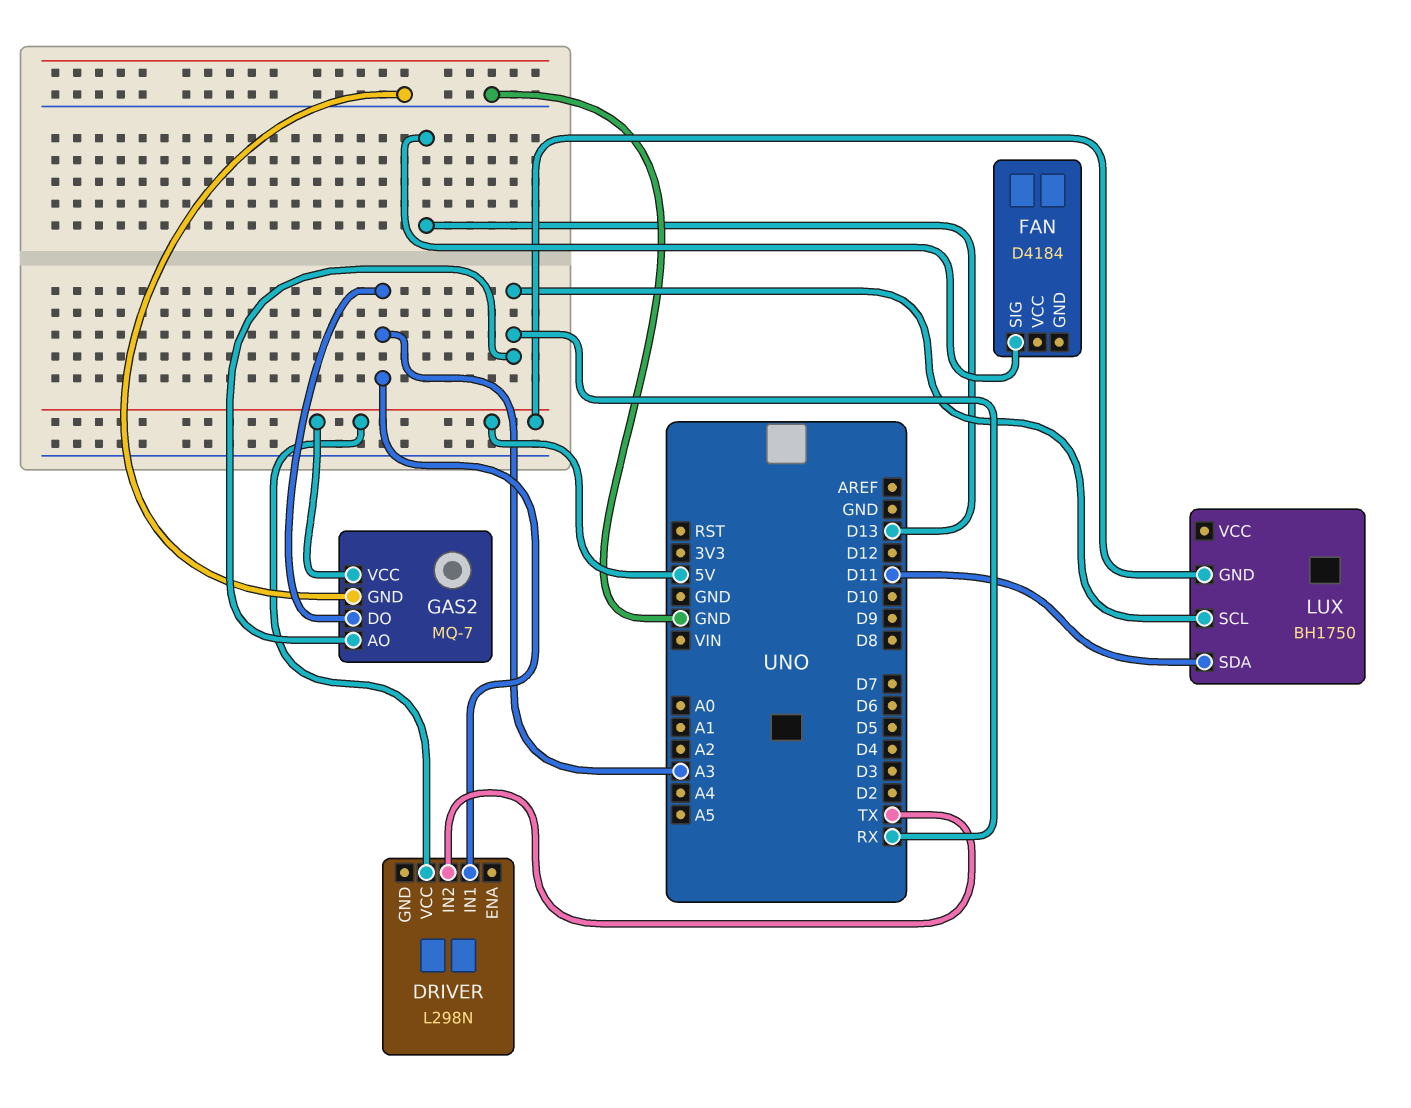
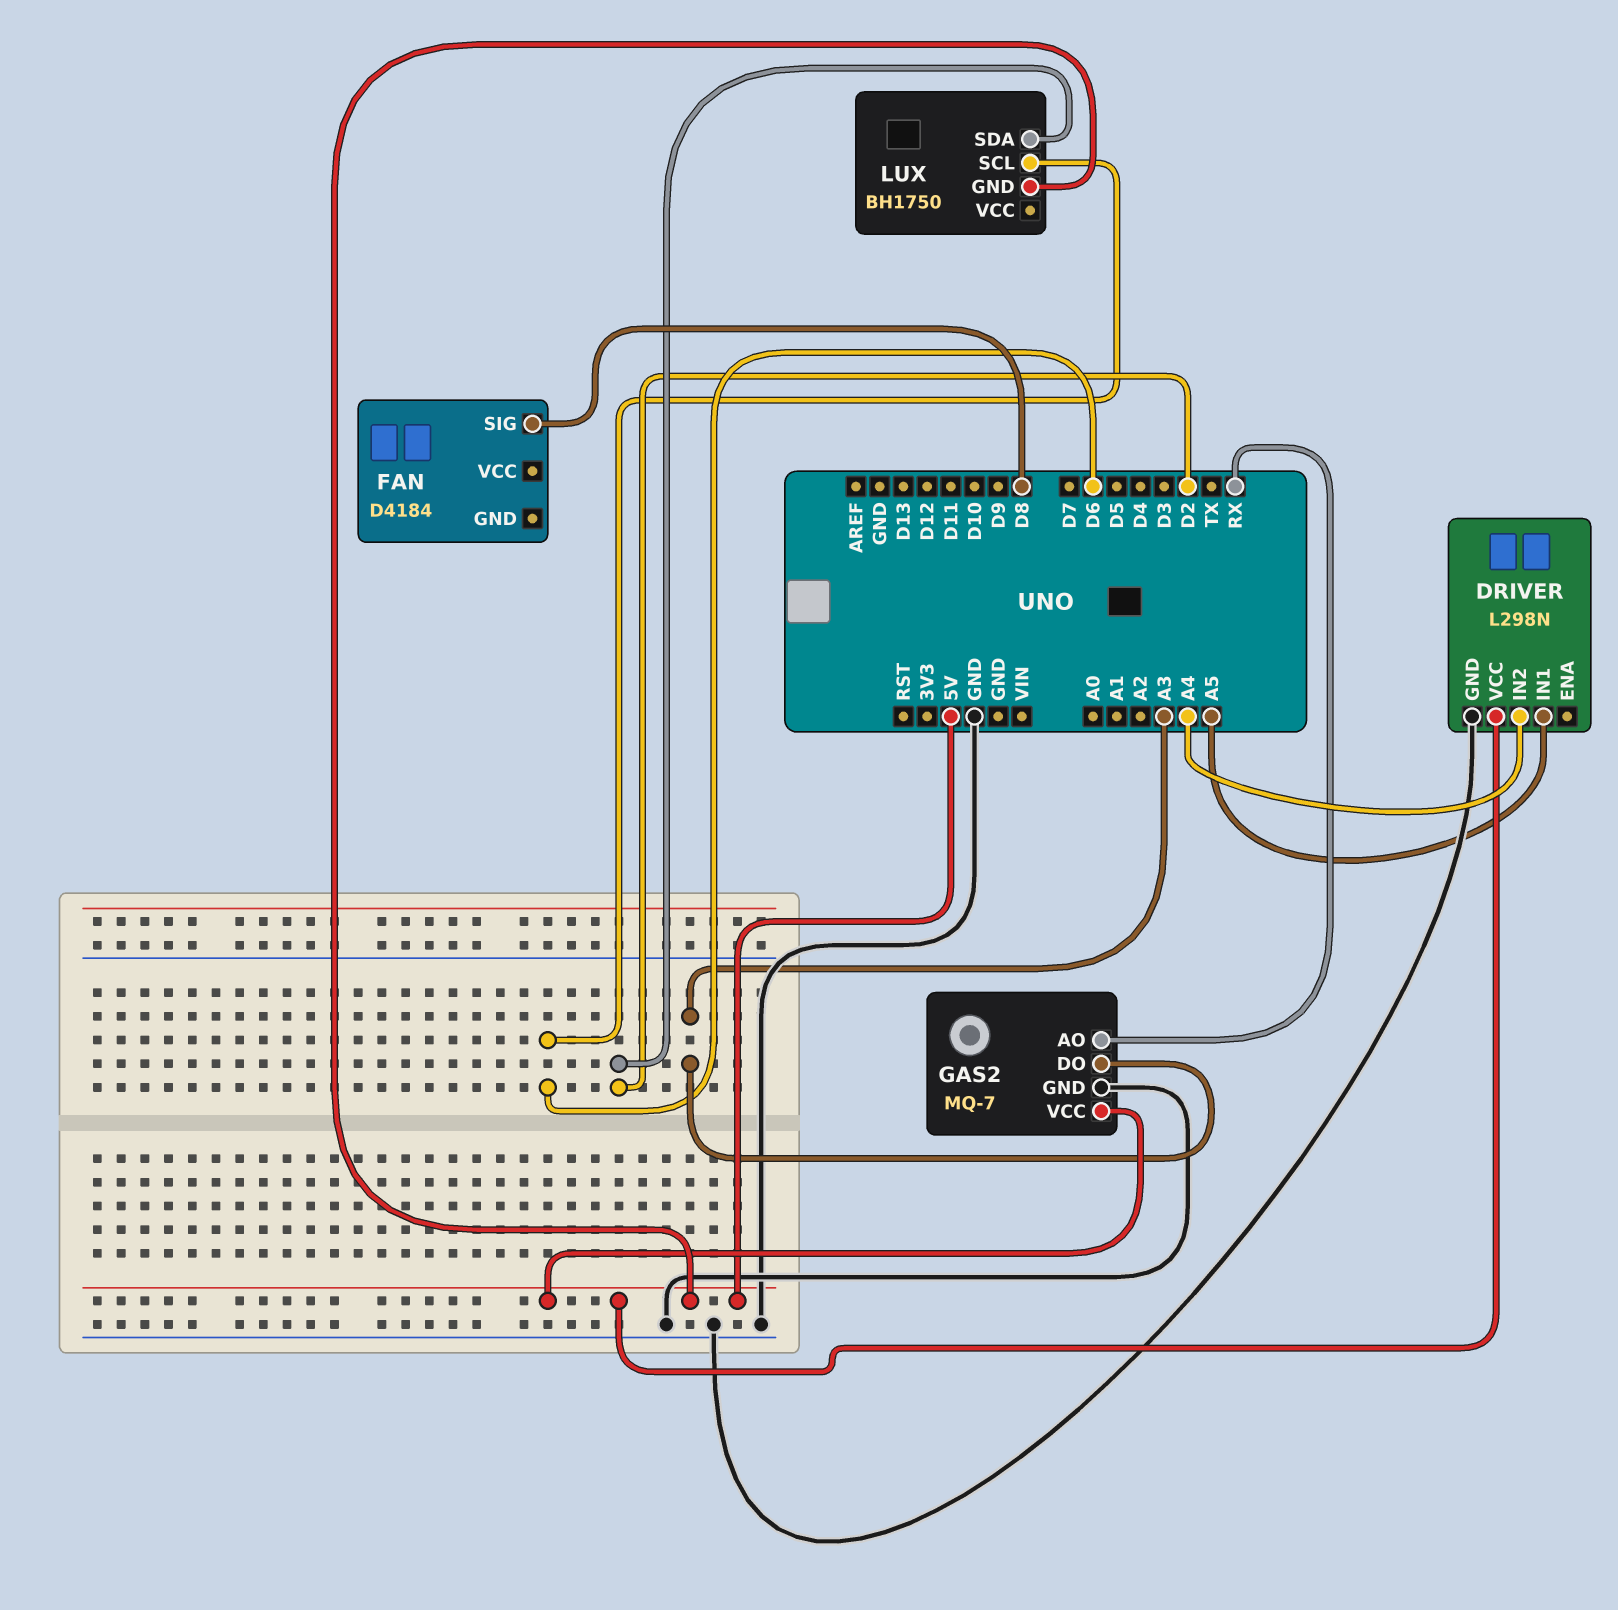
DRIVER pin GND: none -> GND
DRIVER pin IN1: A3 -> A5
DRIVER pin IN2: TX -> A4
FAN pin SIG: D13 -> D8
LUX pin SCL: RX -> D6
LUX pin SDA: D11 -> D2

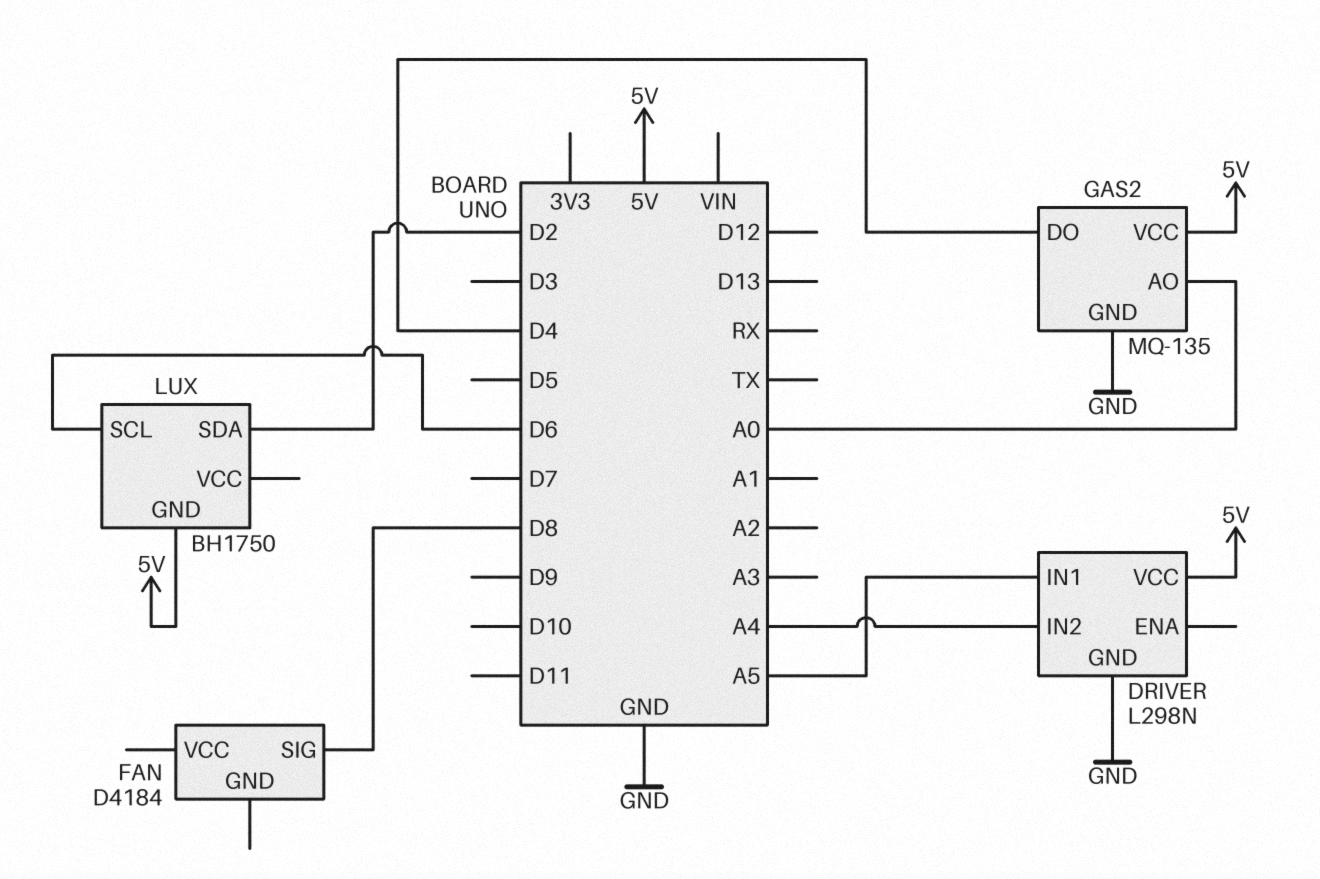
GAS2: MQ-7 -> MQ-135
GAS2 pin AO: RX -> A0
GAS2 pin DO: A3 -> D4

